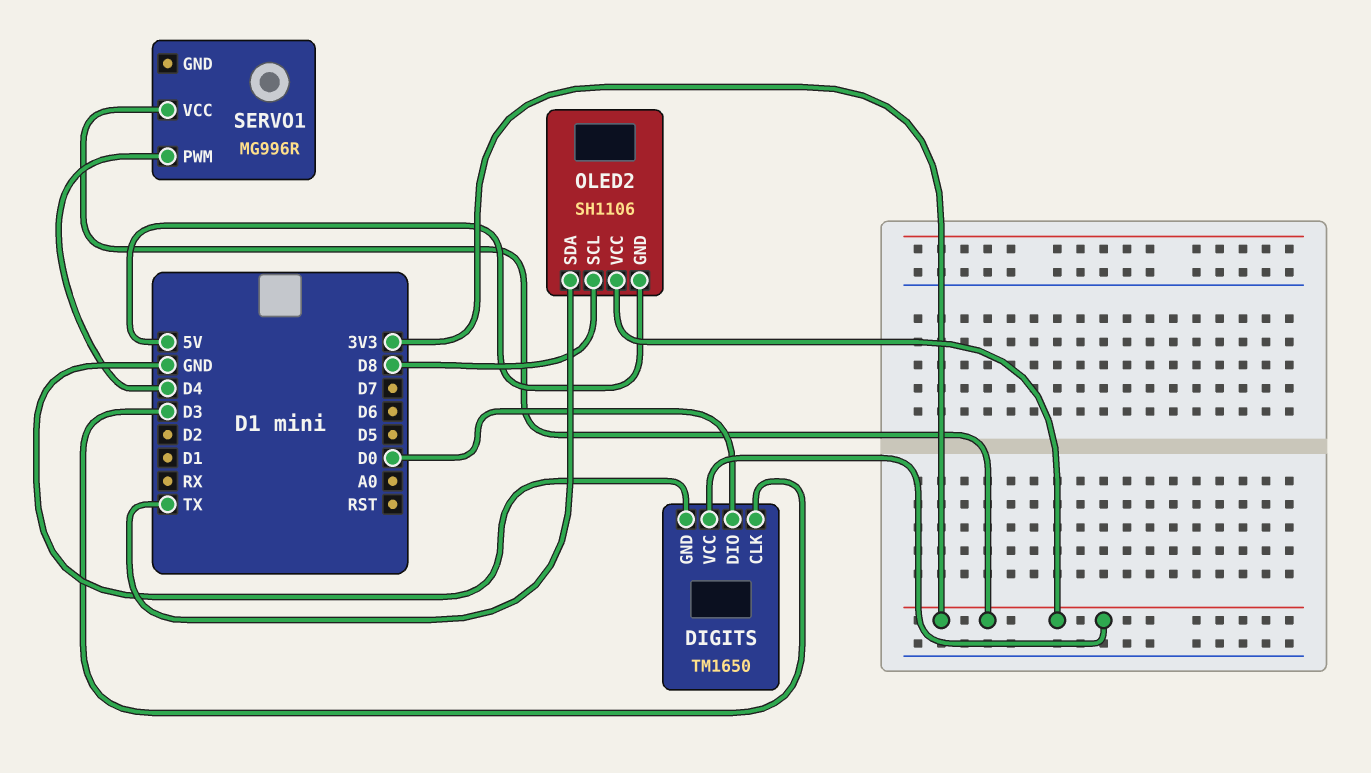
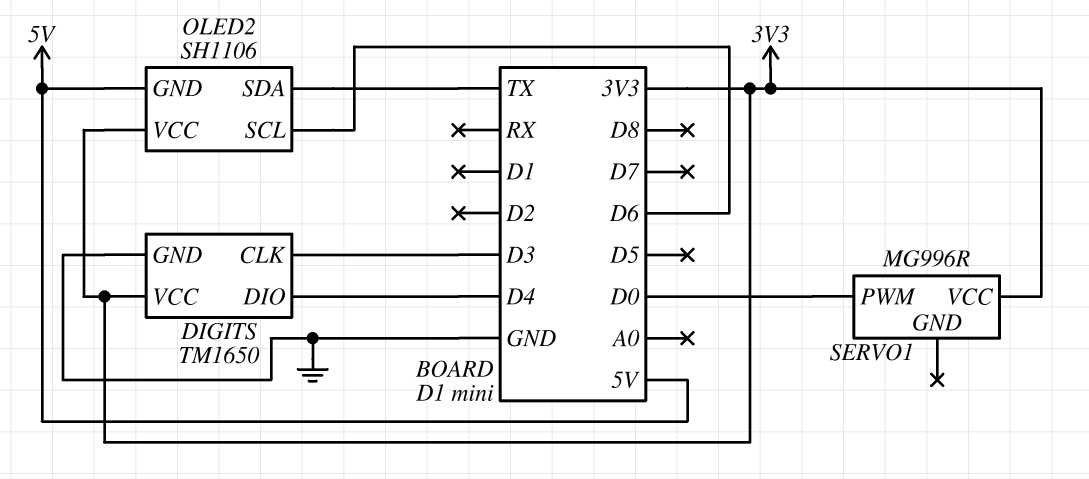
DIGITS pin DIO: D0 -> D4
OLED2 pin SCL: D8 -> D6
SERVO1 pin PWM: D4 -> D0

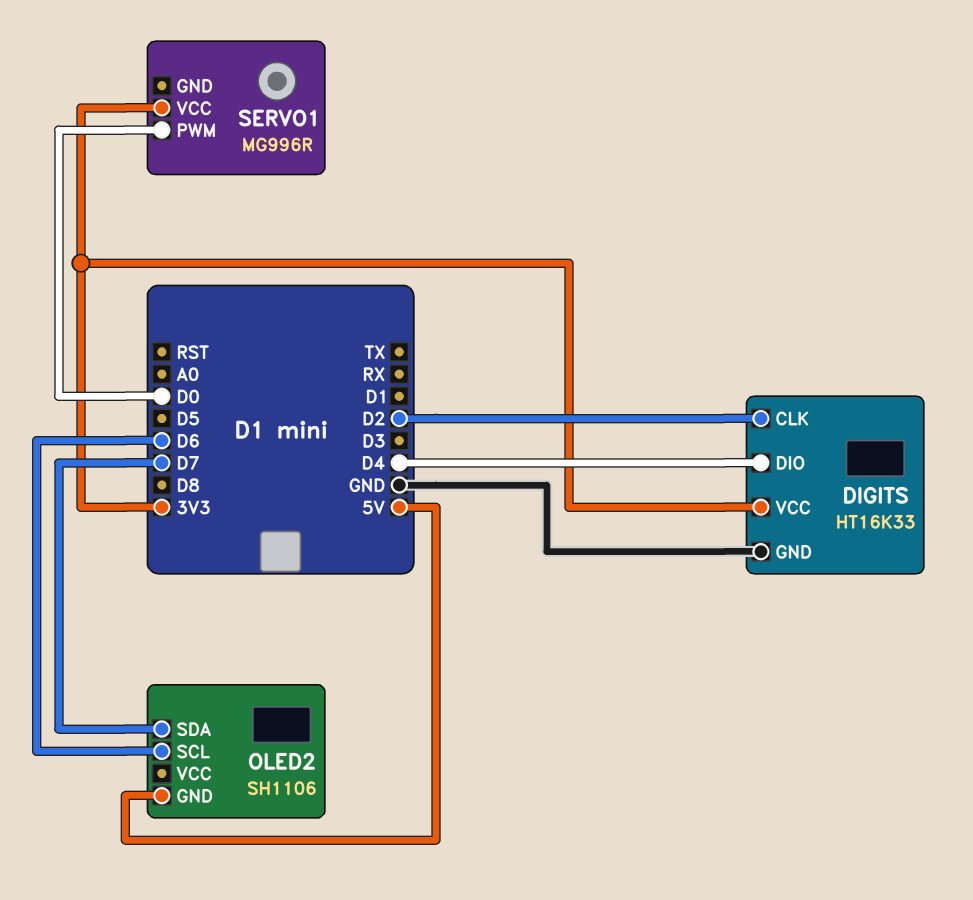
DIGITS: TM1650 -> HT16K33
DIGITS pin CLK: D3 -> D2
OLED2 pin SDA: TX -> D7
OLED2 pin VCC: 3V3 -> none

